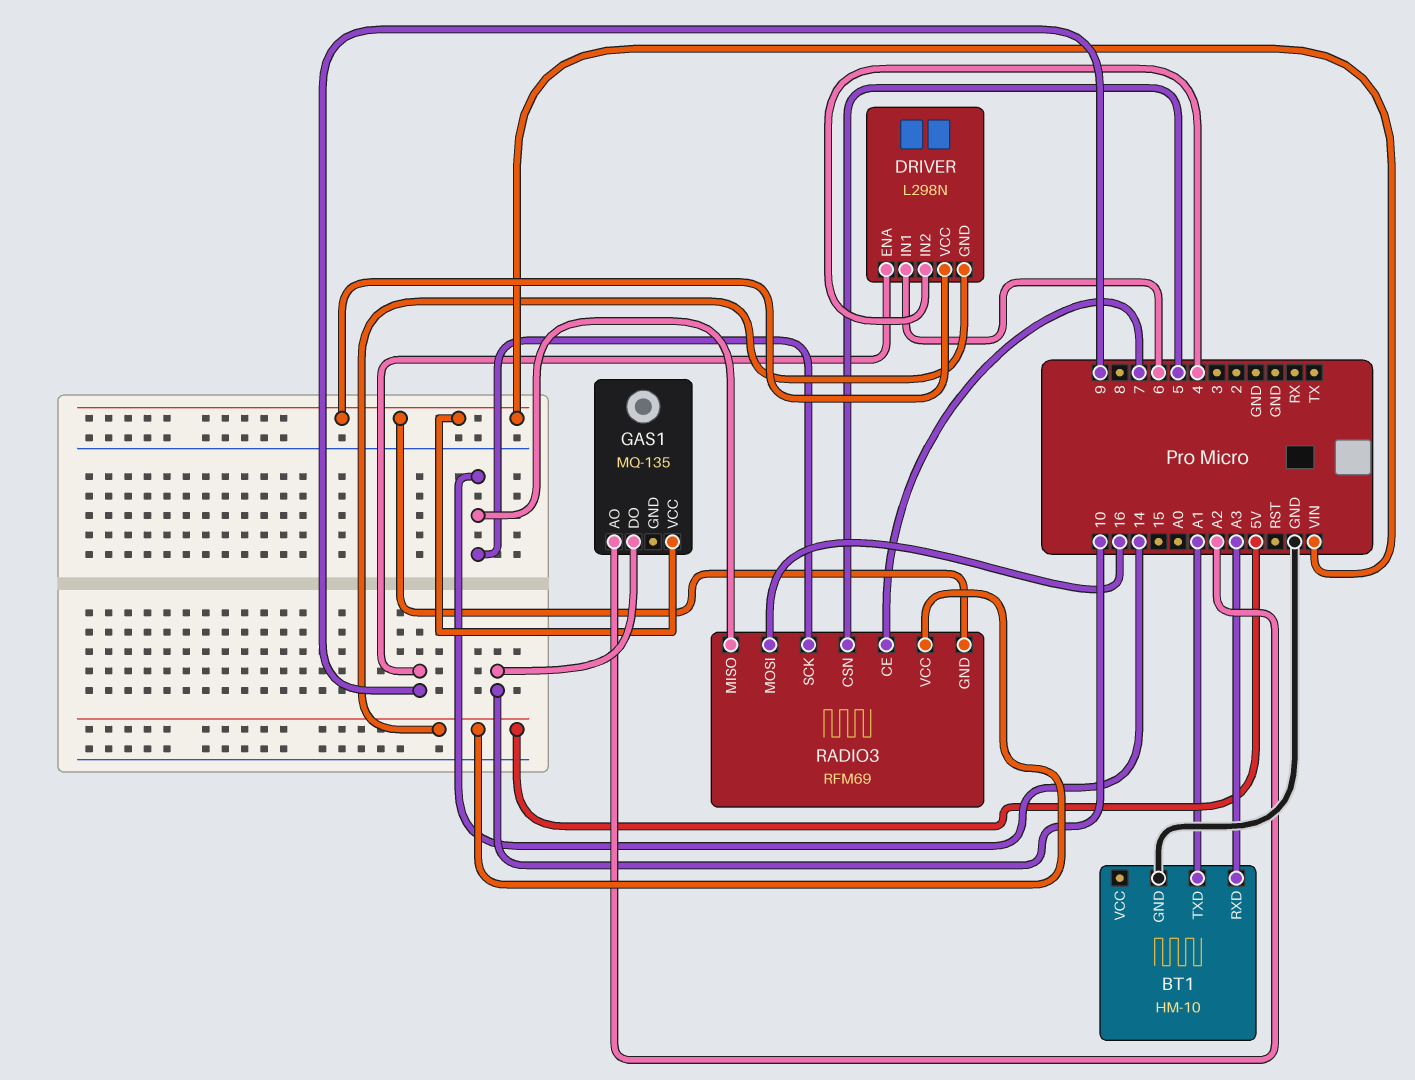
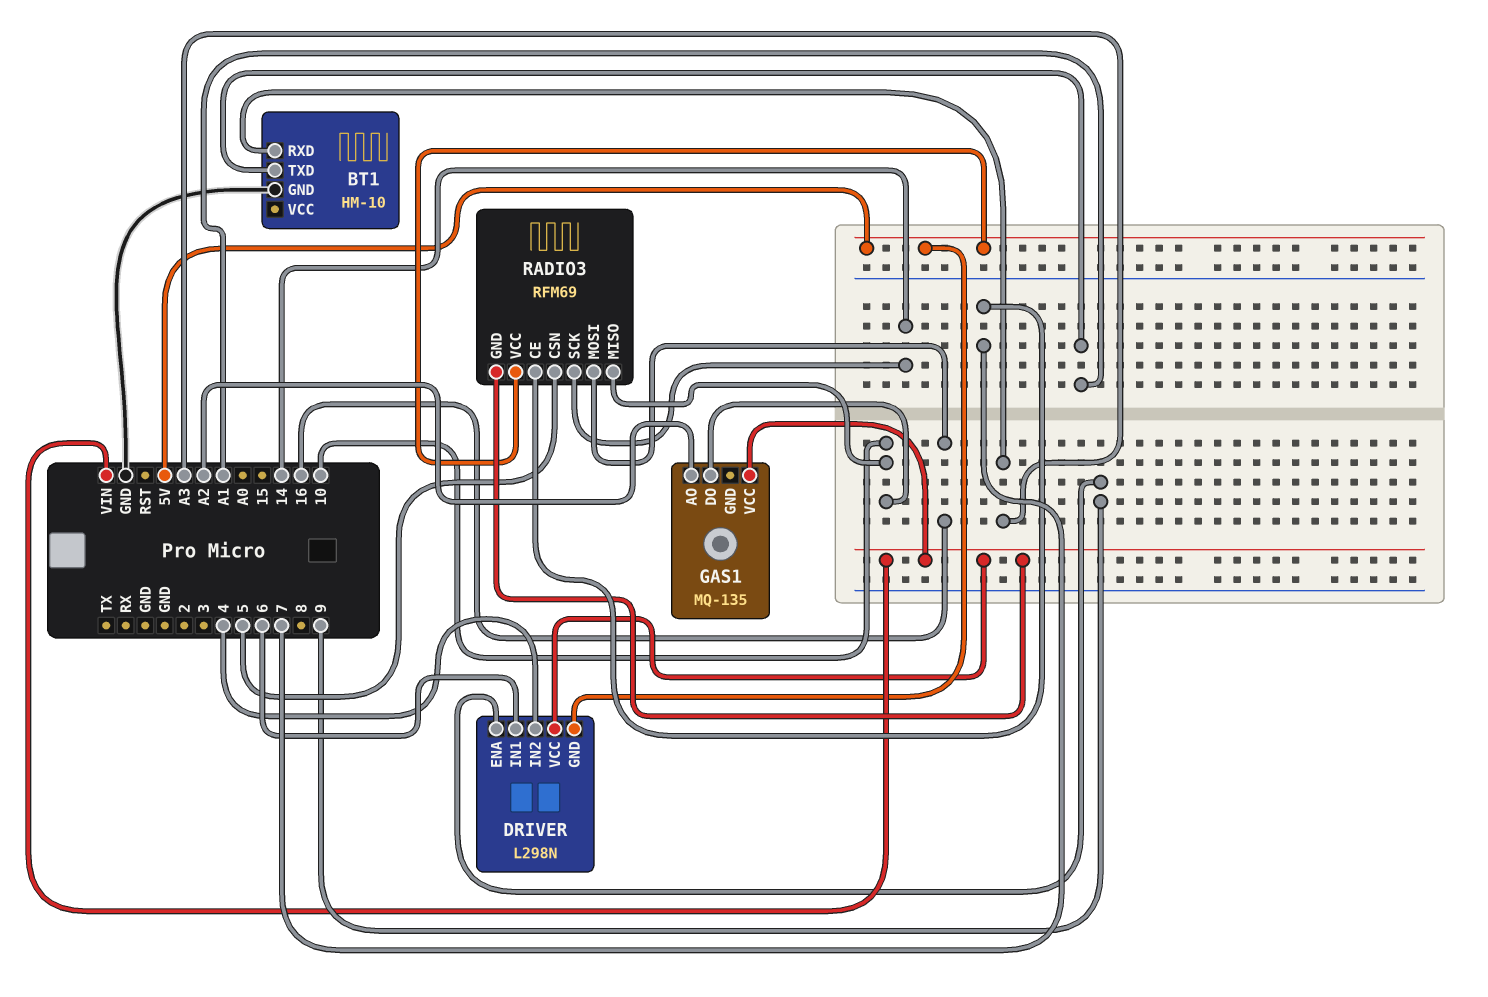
RADIO3 pin MISO: 14 -> 10

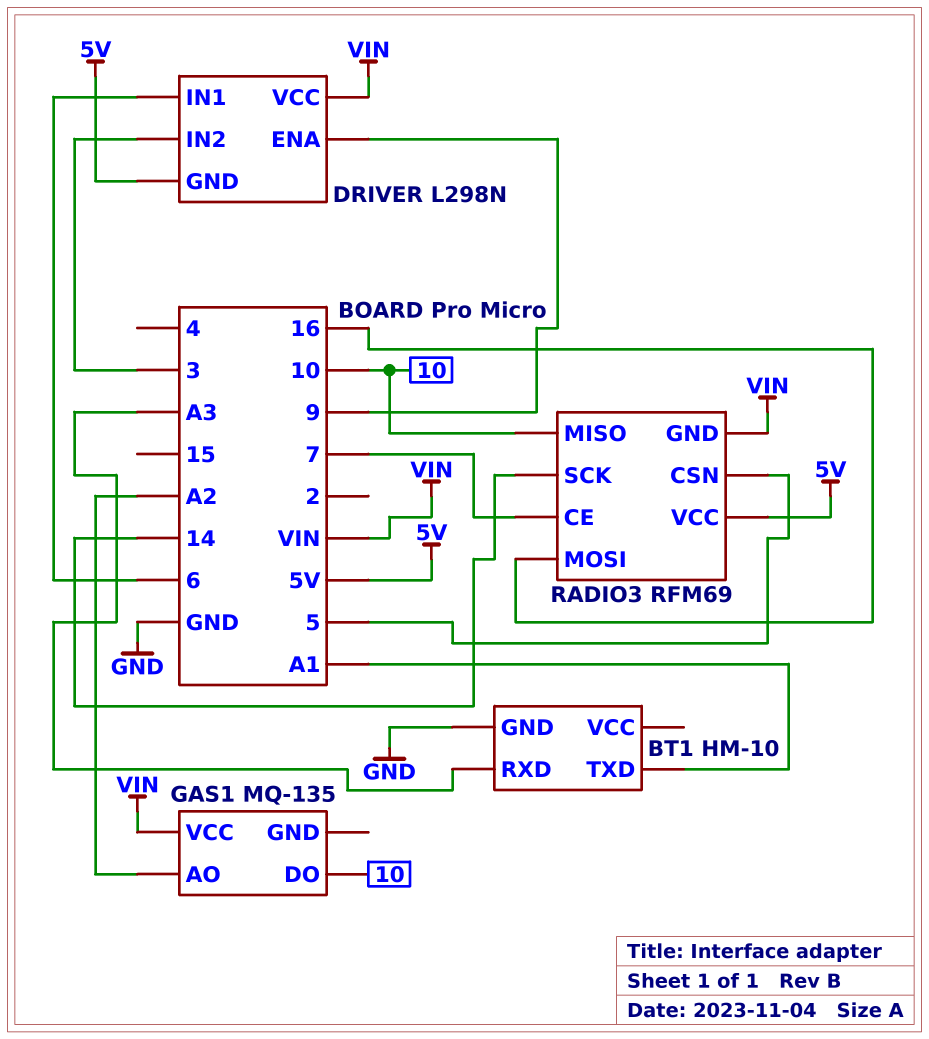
DRIVER pin IN2: 4 -> 3

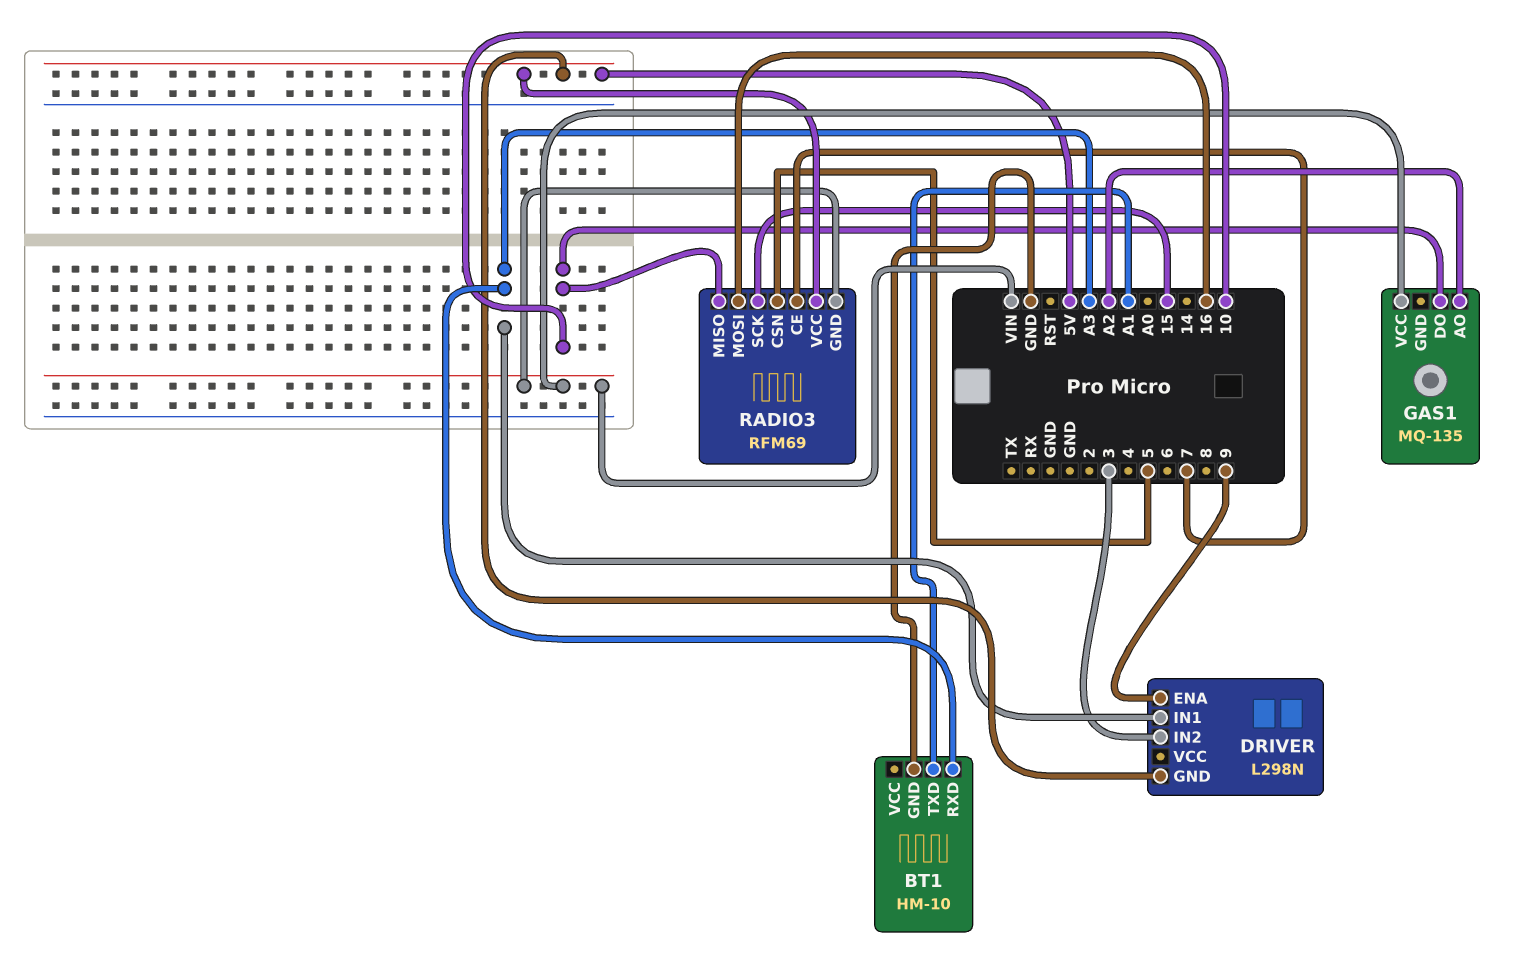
DRIVER pin IN1: 6 -> A3
DRIVER pin VCC: VIN -> none
RADIO3 pin SCK: 14 -> 15

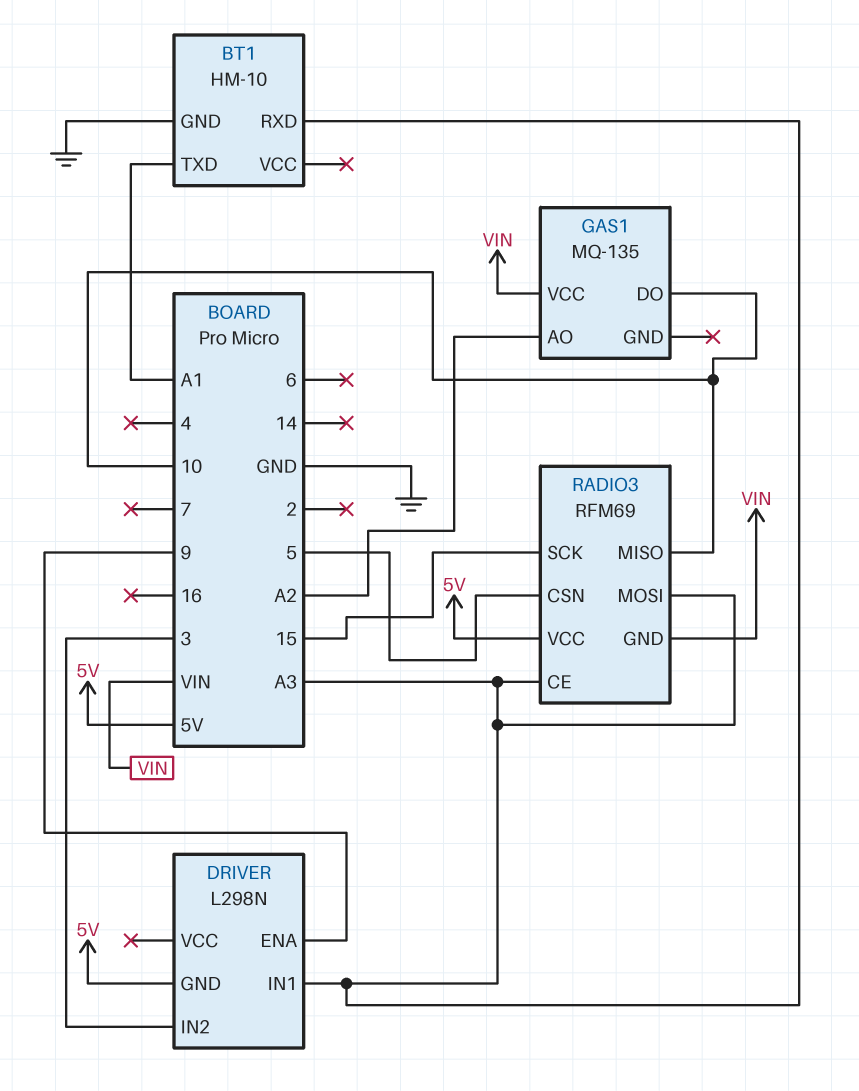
RADIO3 pin CE: 7 -> A3
RADIO3 pin MOSI: 16 -> A3

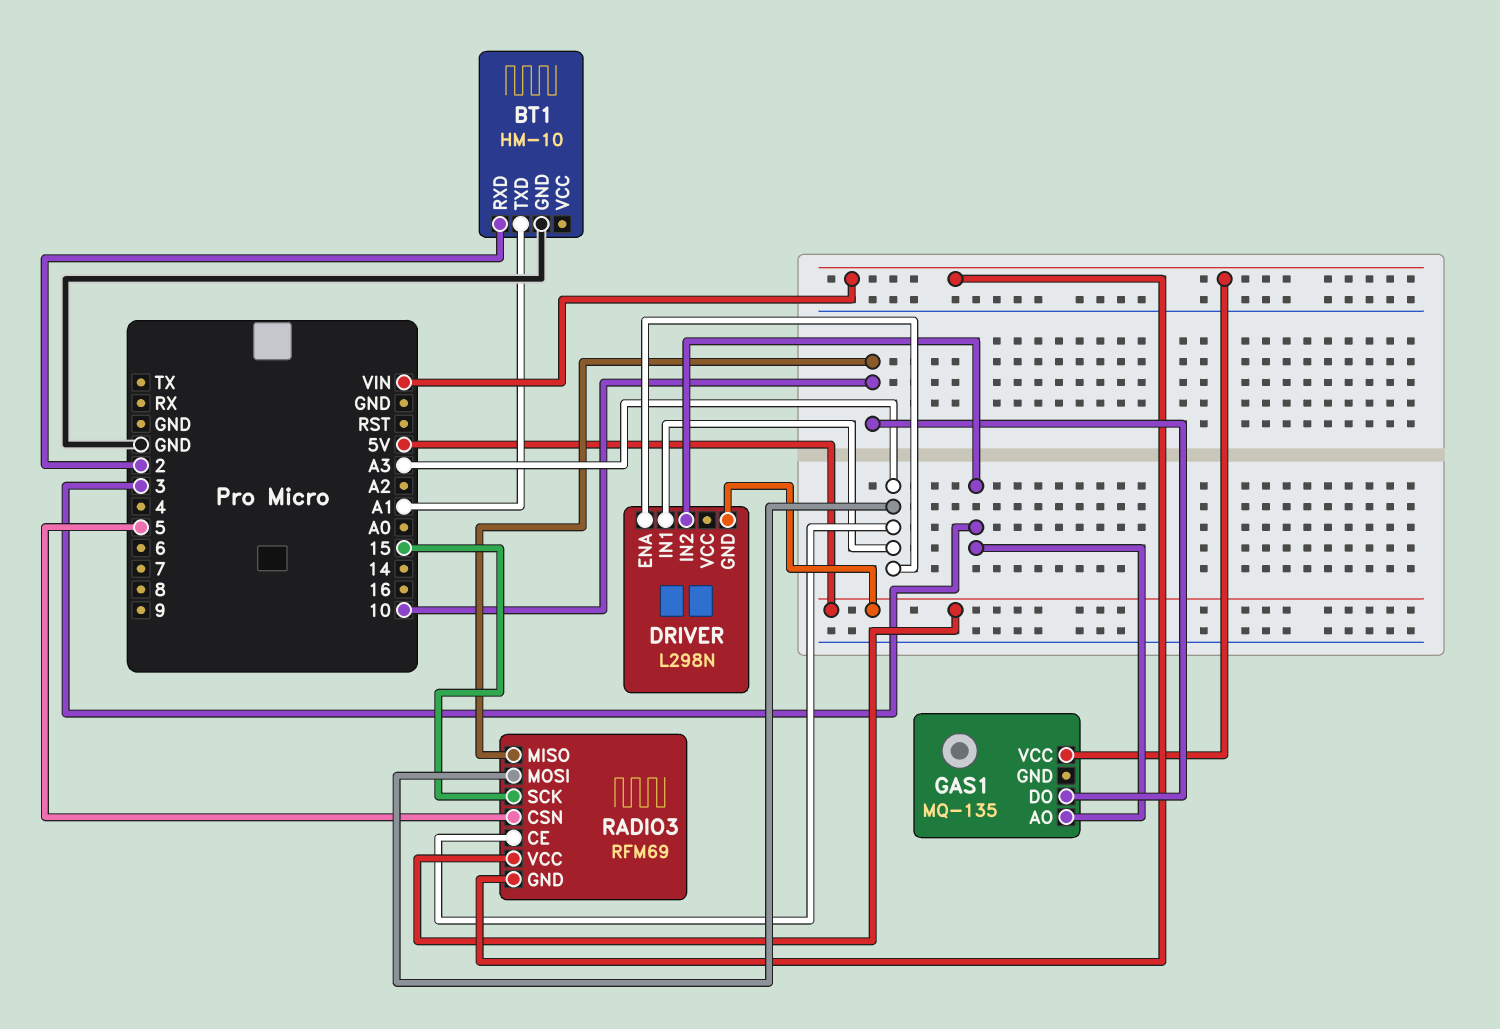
BT1 pin RXD: A3 -> 2
DRIVER pin ENA: 9 -> A3
GAS1 pin AO: A2 -> 3

